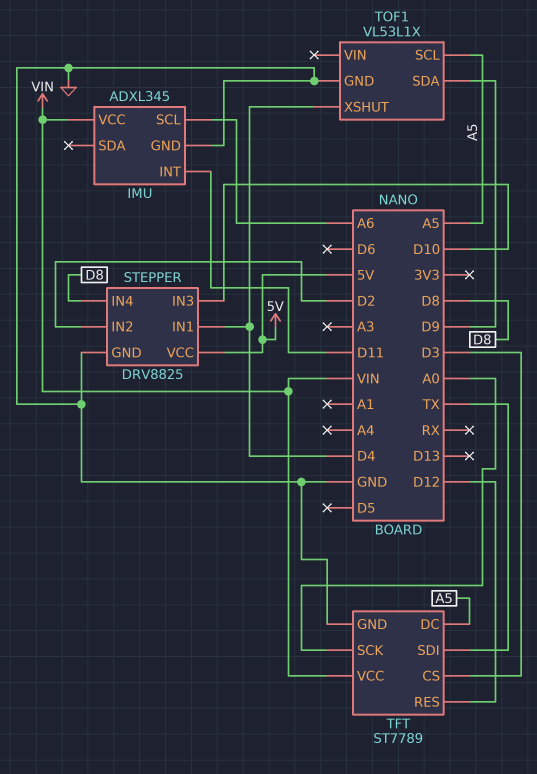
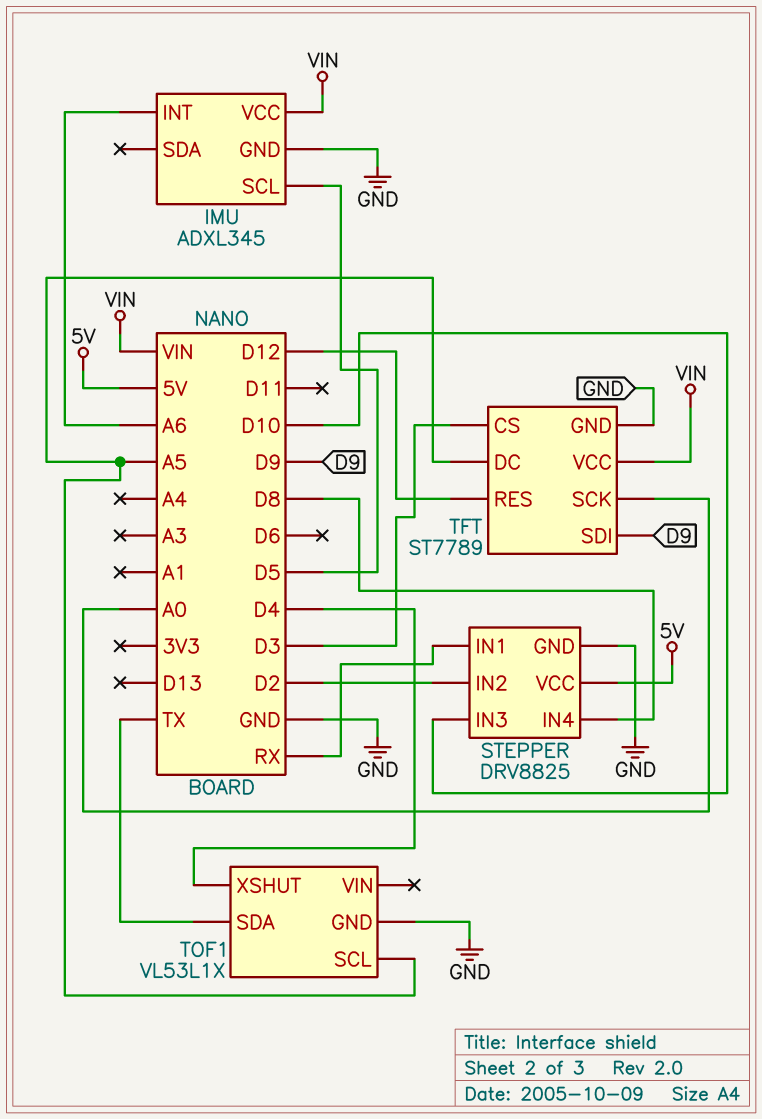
IMU pin INT: D11 -> A6
IMU pin SCL: A6 -> D5
STEPPER pin IN1: D4 -> RX
TFT pin SDI: TX -> D9
TOF1 pin SDA: D9 -> TX

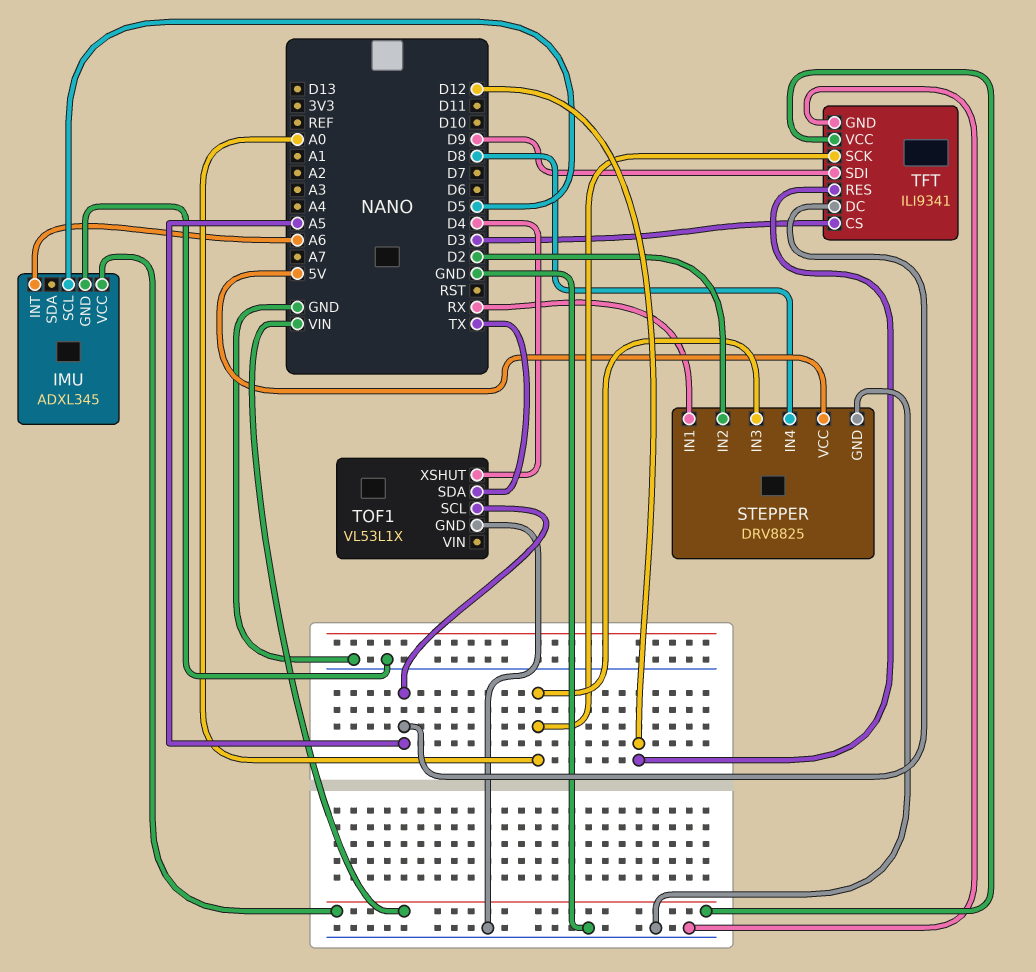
STEPPER pin IN3: D10 -> A0
TFT: ST7789 -> ILI9341

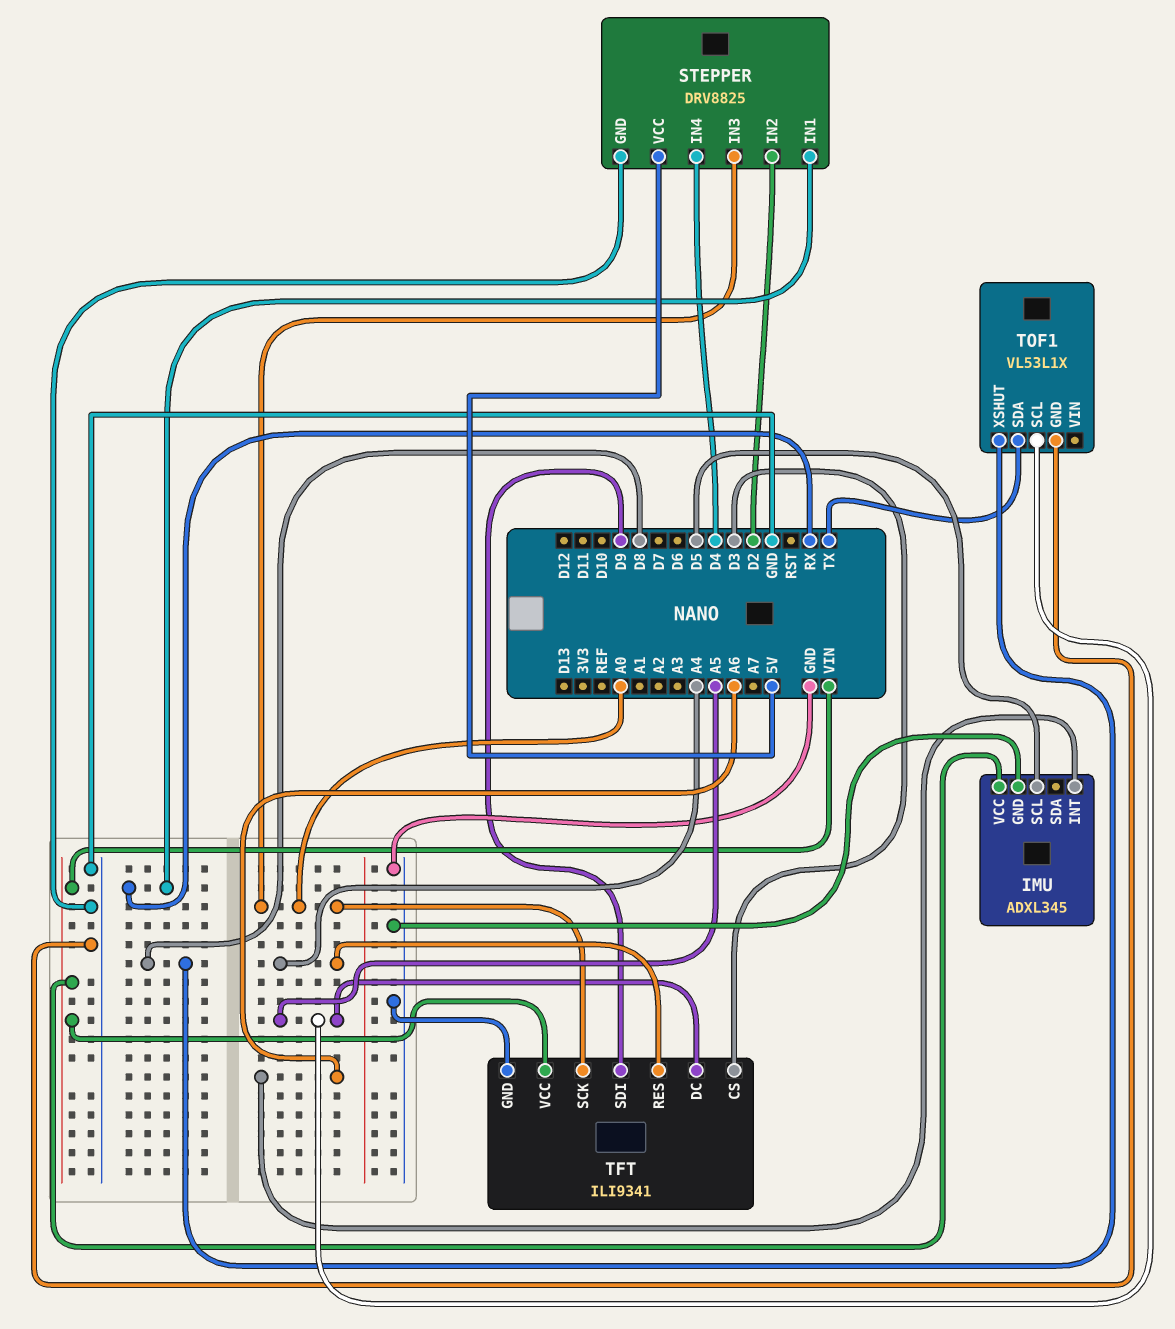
STEPPER pin IN4: D8 -> D4
TFT pin RES: D12 -> A4
TOF1 pin XSHUT: D4 -> D8

